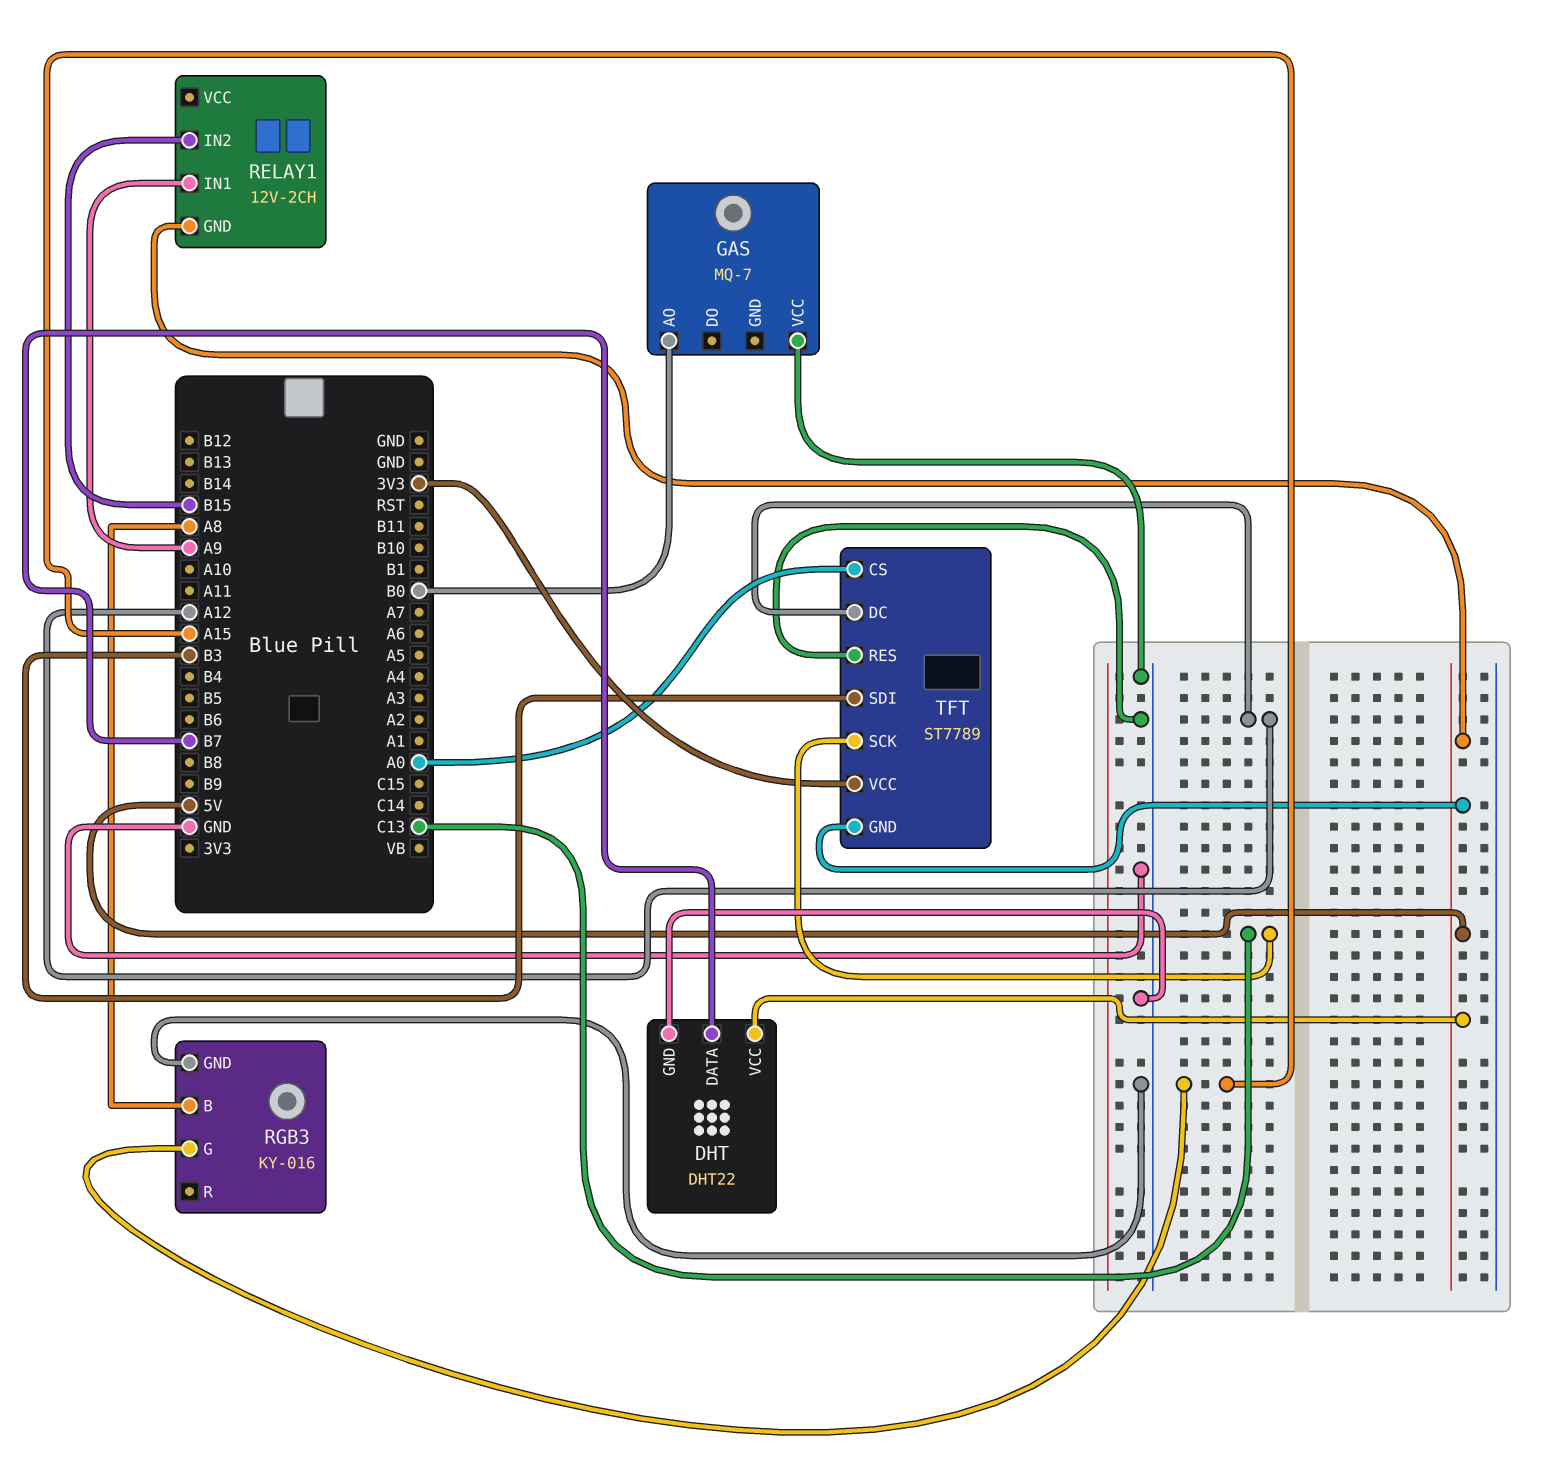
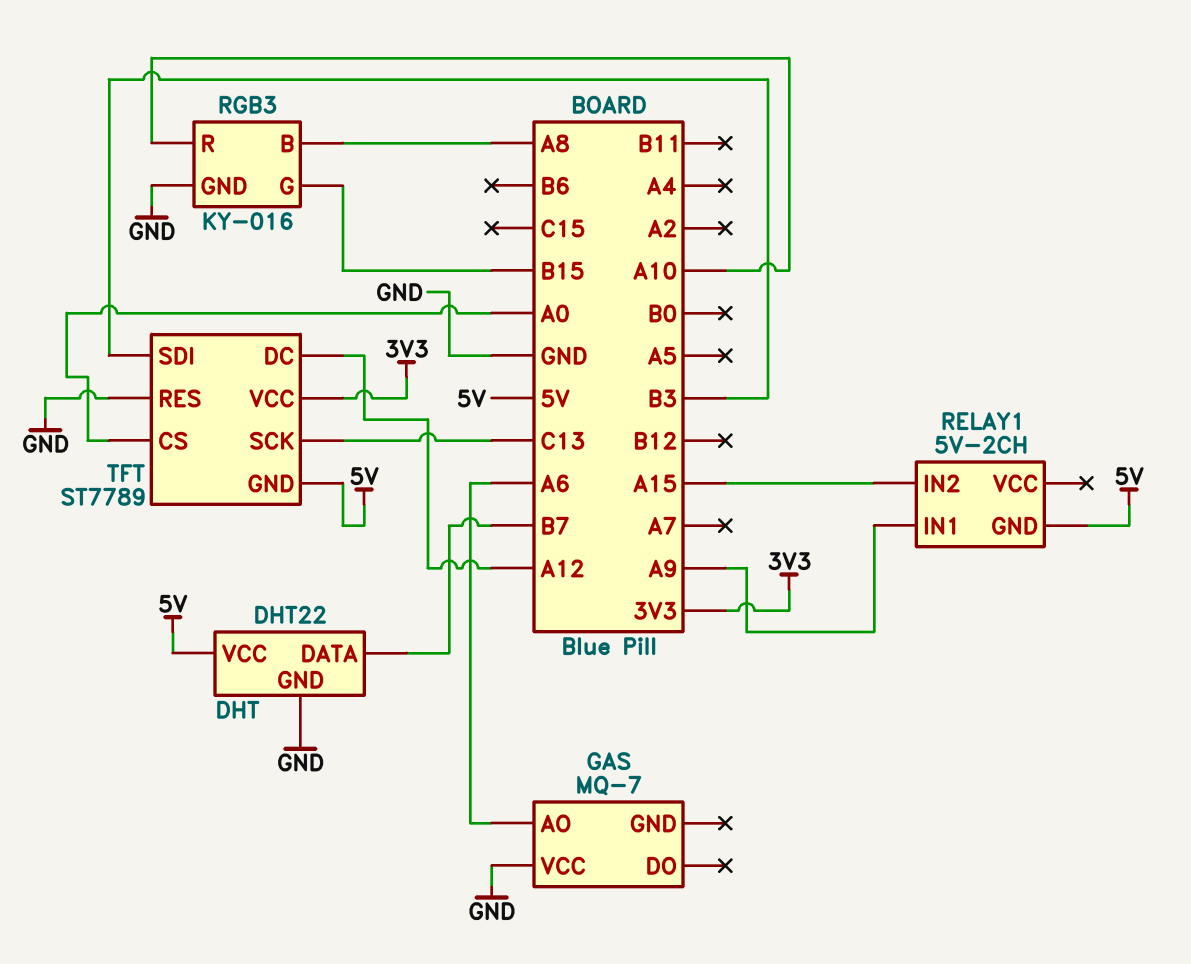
GAS pin AO: B0 -> A6
RELAY1: 12V-2CH -> 5V-2CH
RELAY1 pin IN2: B15 -> A15
RGB3 pin G: A15 -> B15
RGB3 pin R: none -> A10

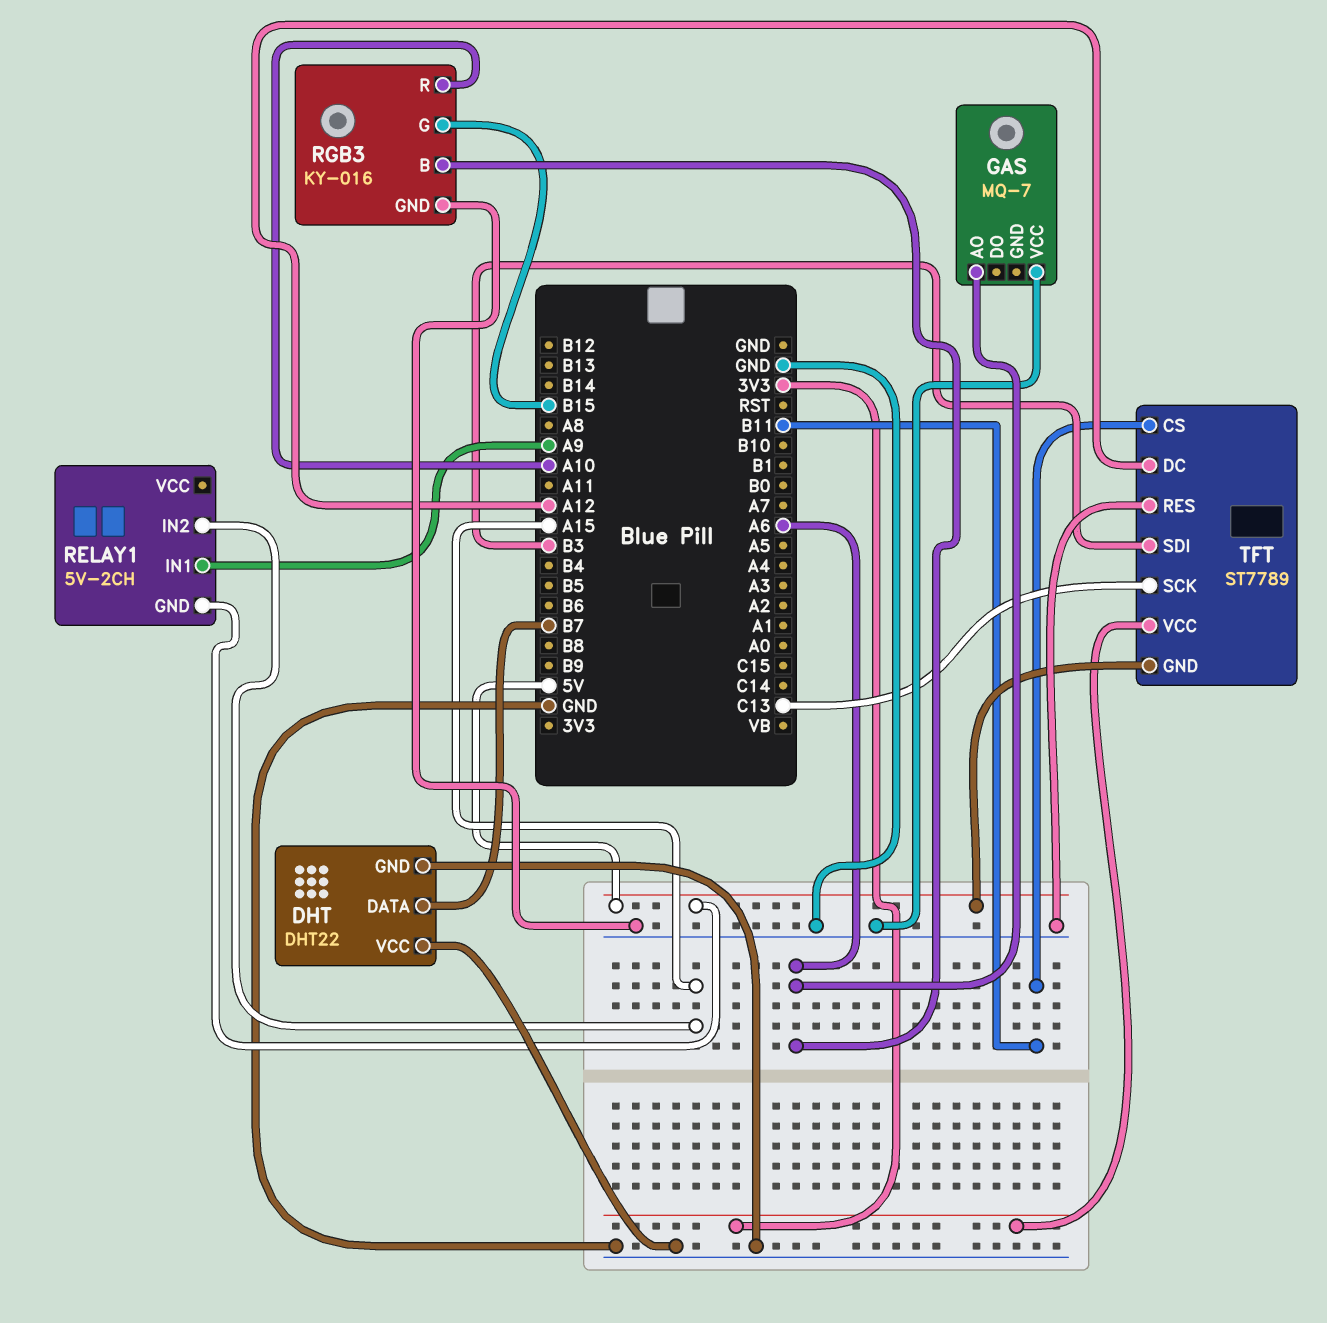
DHT pin VCC: 5V -> GND
RGB3 pin B: A8 -> A6
TFT pin CS: A0 -> B11

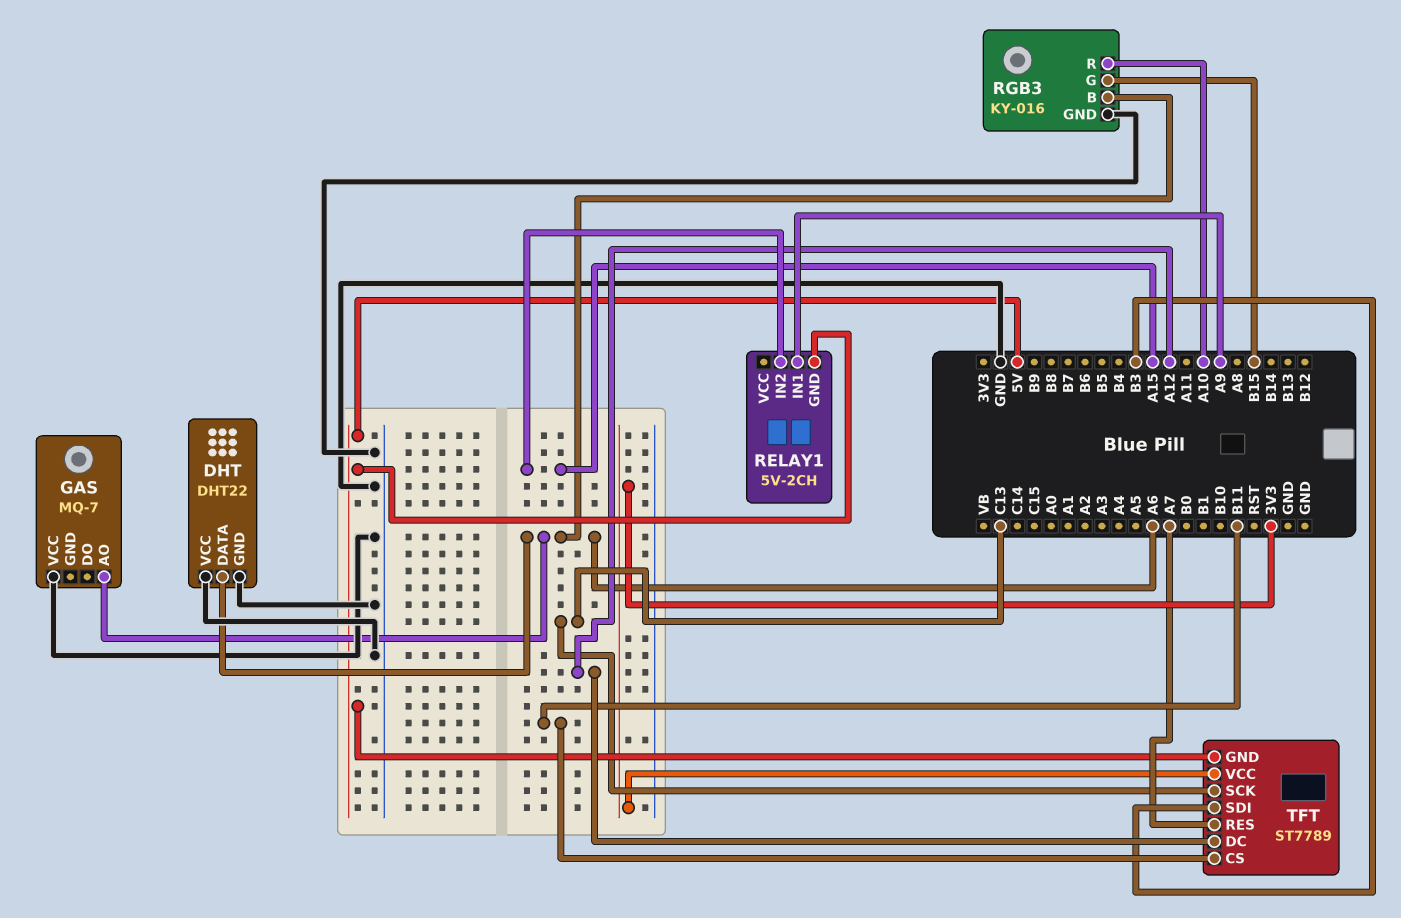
DHT pin DATA: B7 -> A6
TFT pin RES: GND -> A7

